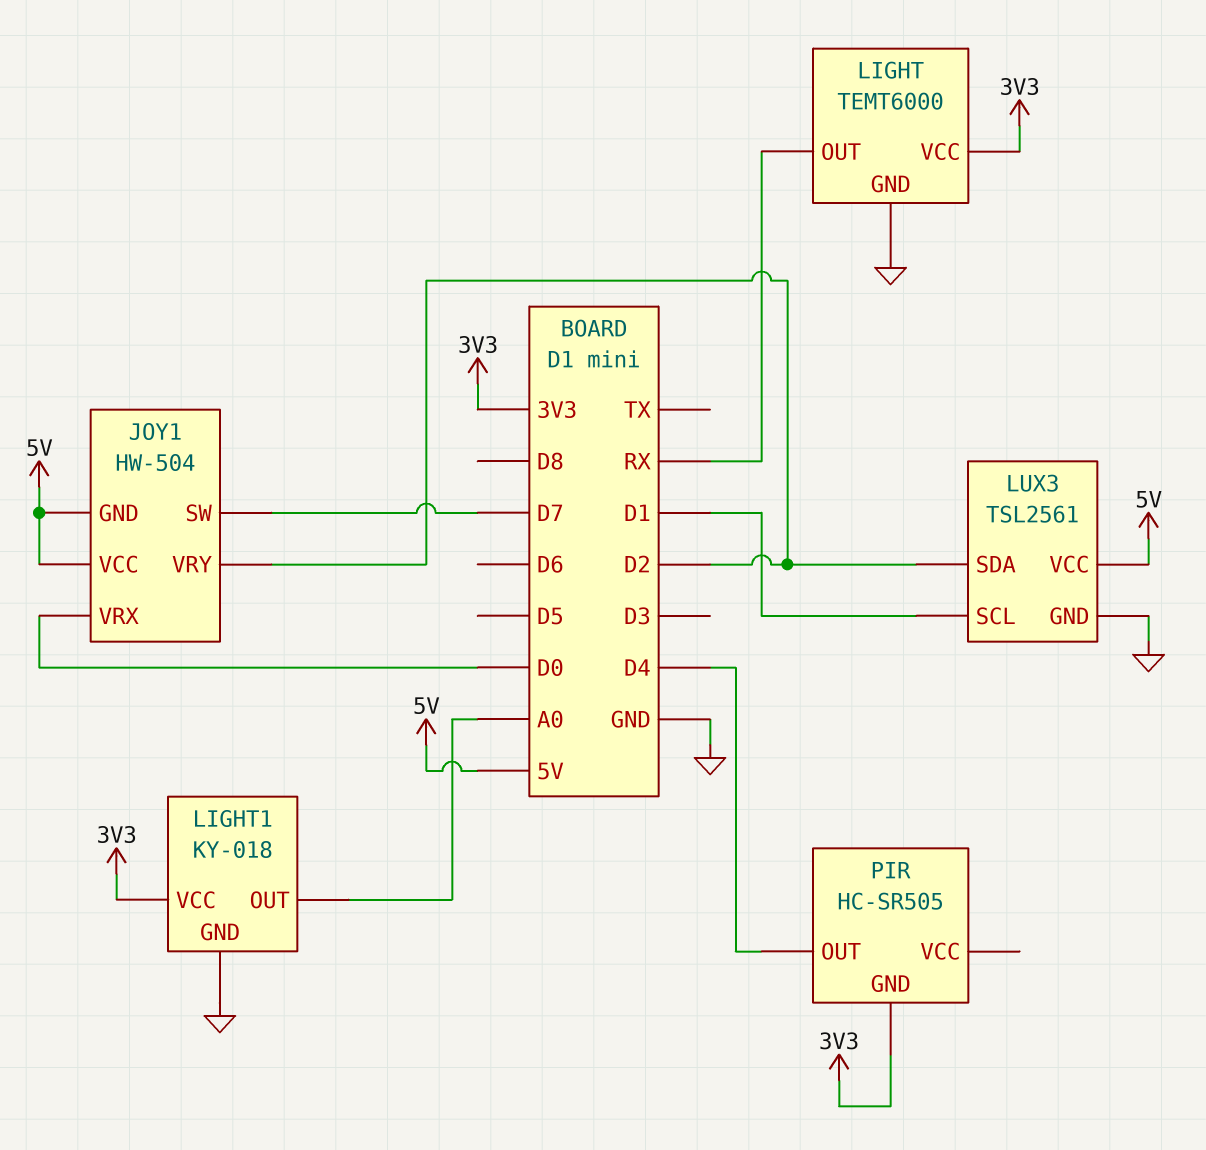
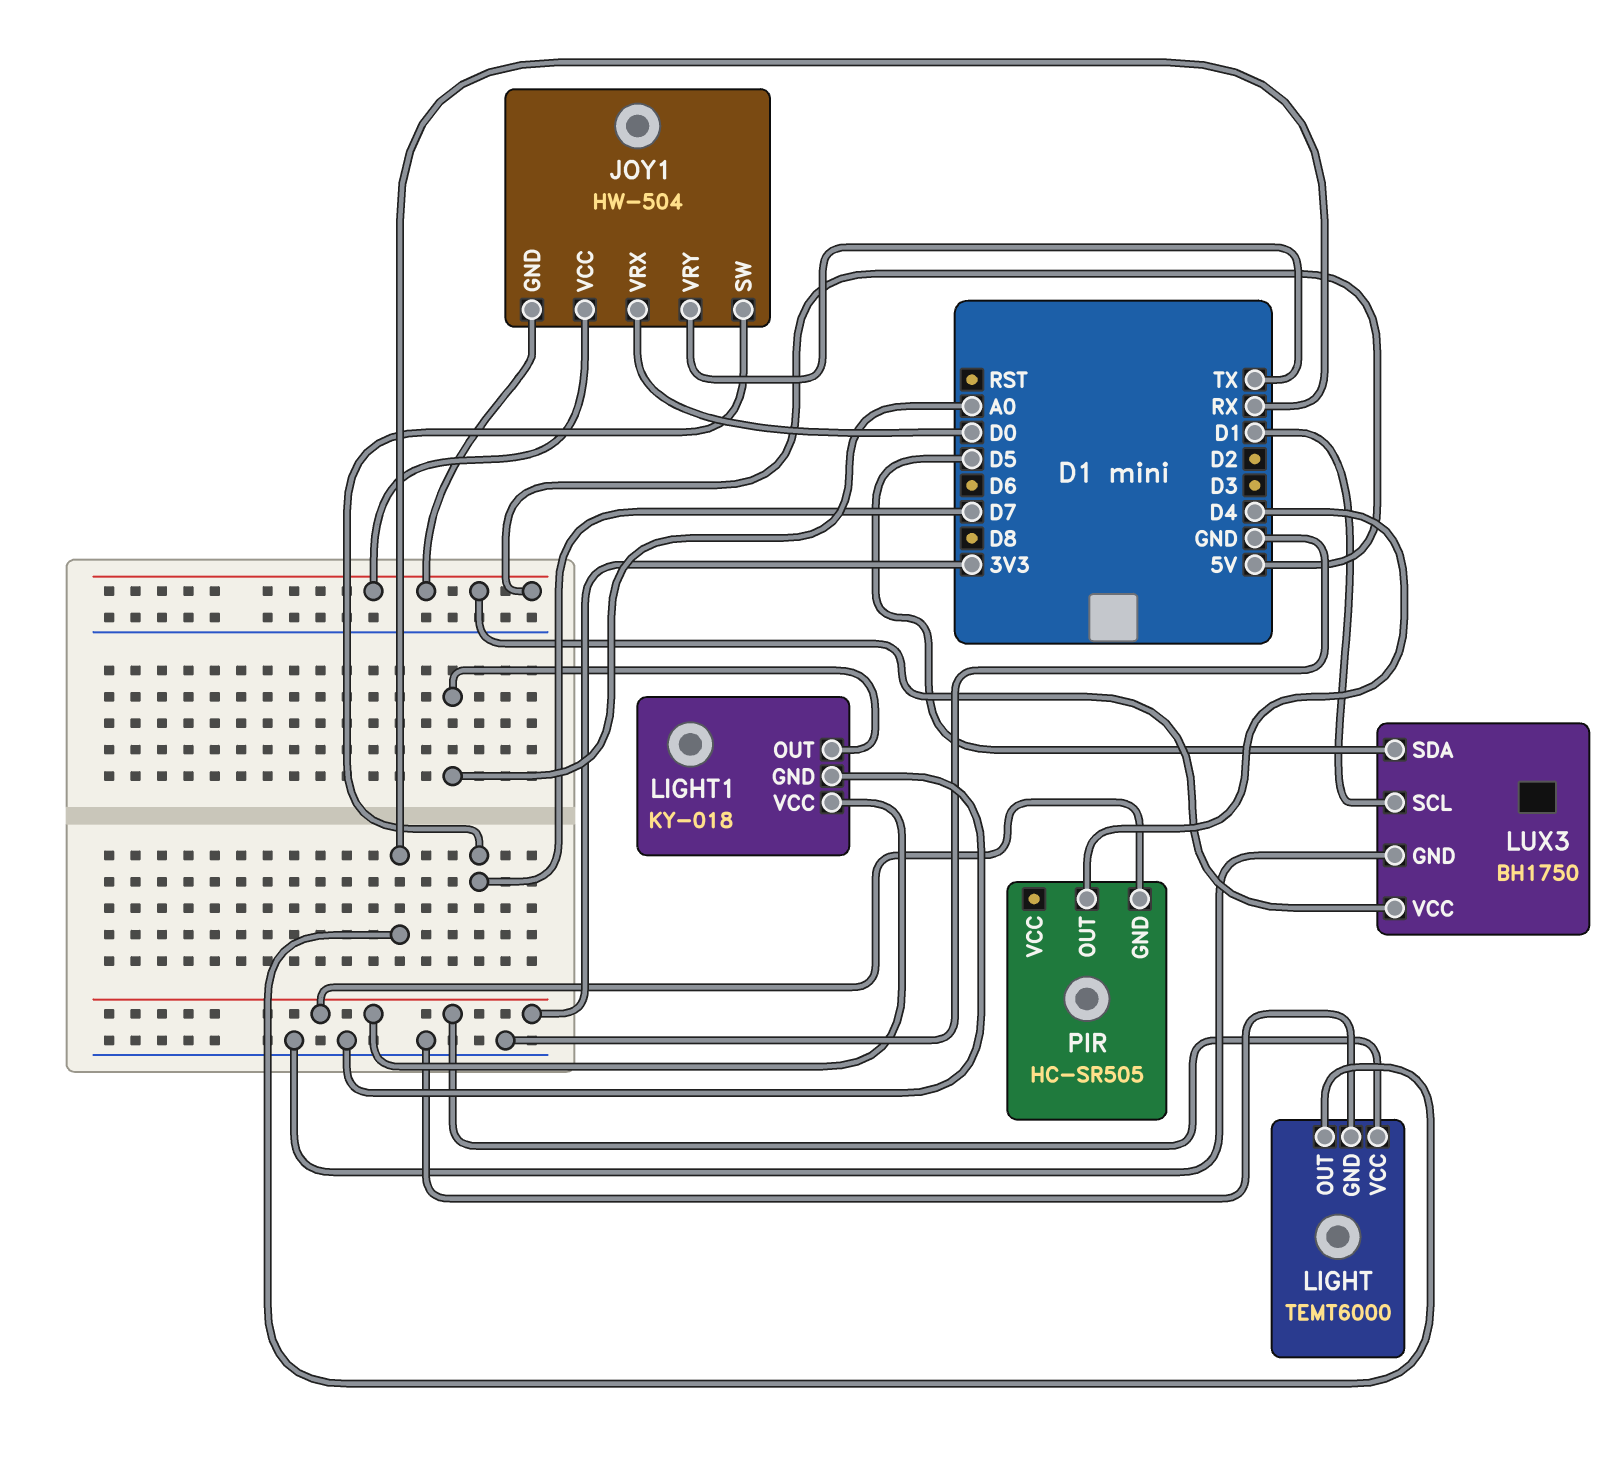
JOY1 pin VRY: D2 -> TX
LUX3: TSL2561 -> BH1750
LUX3 pin SDA: D2 -> D5

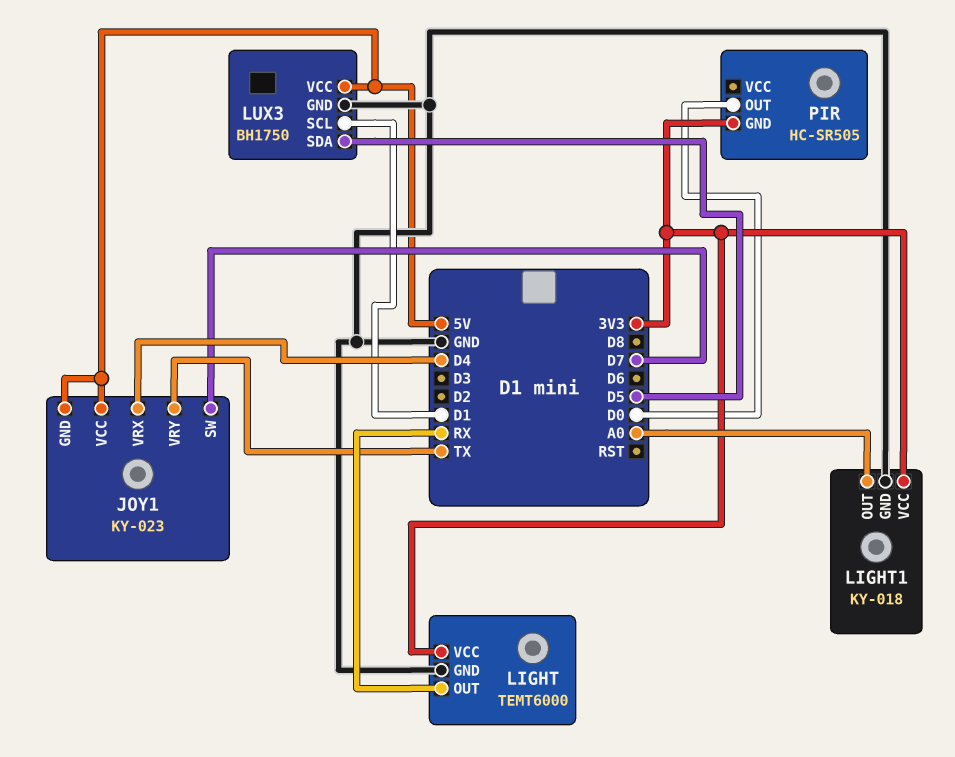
JOY1: HW-504 -> KY-023
JOY1 pin VRX: D0 -> D4
PIR pin OUT: D4 -> D0

